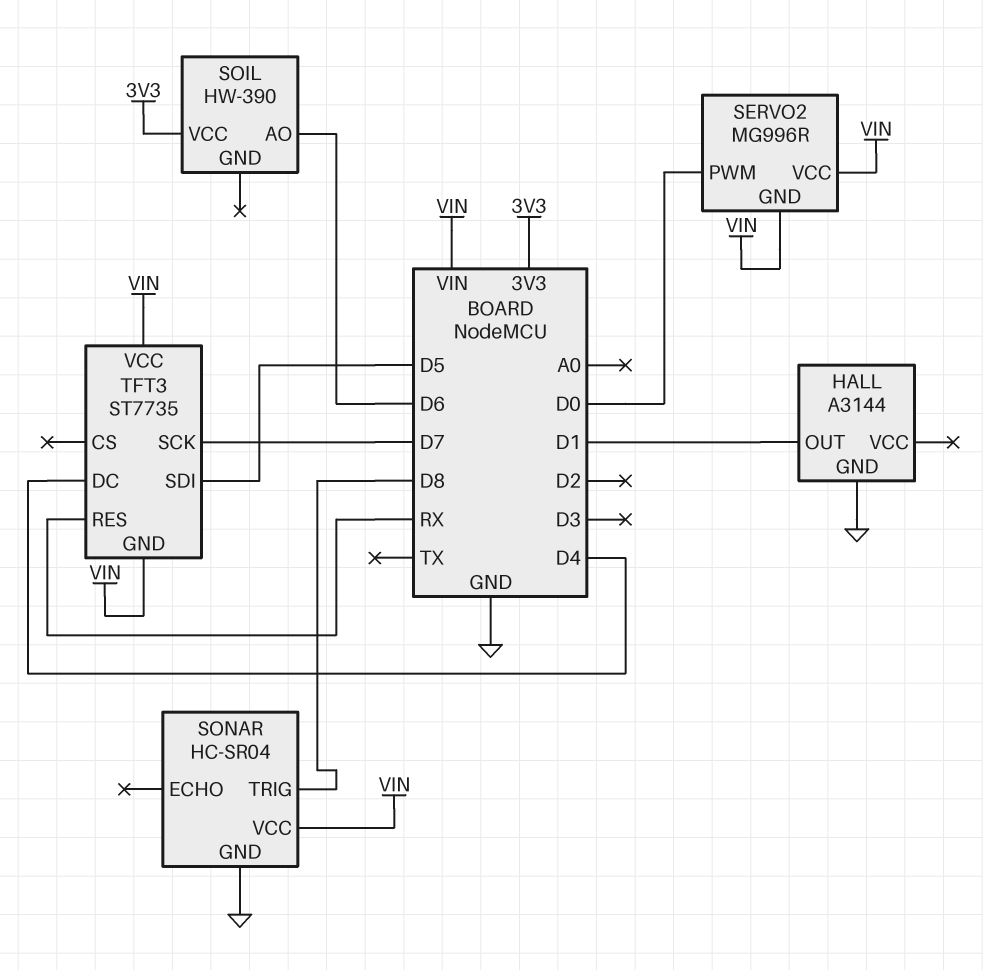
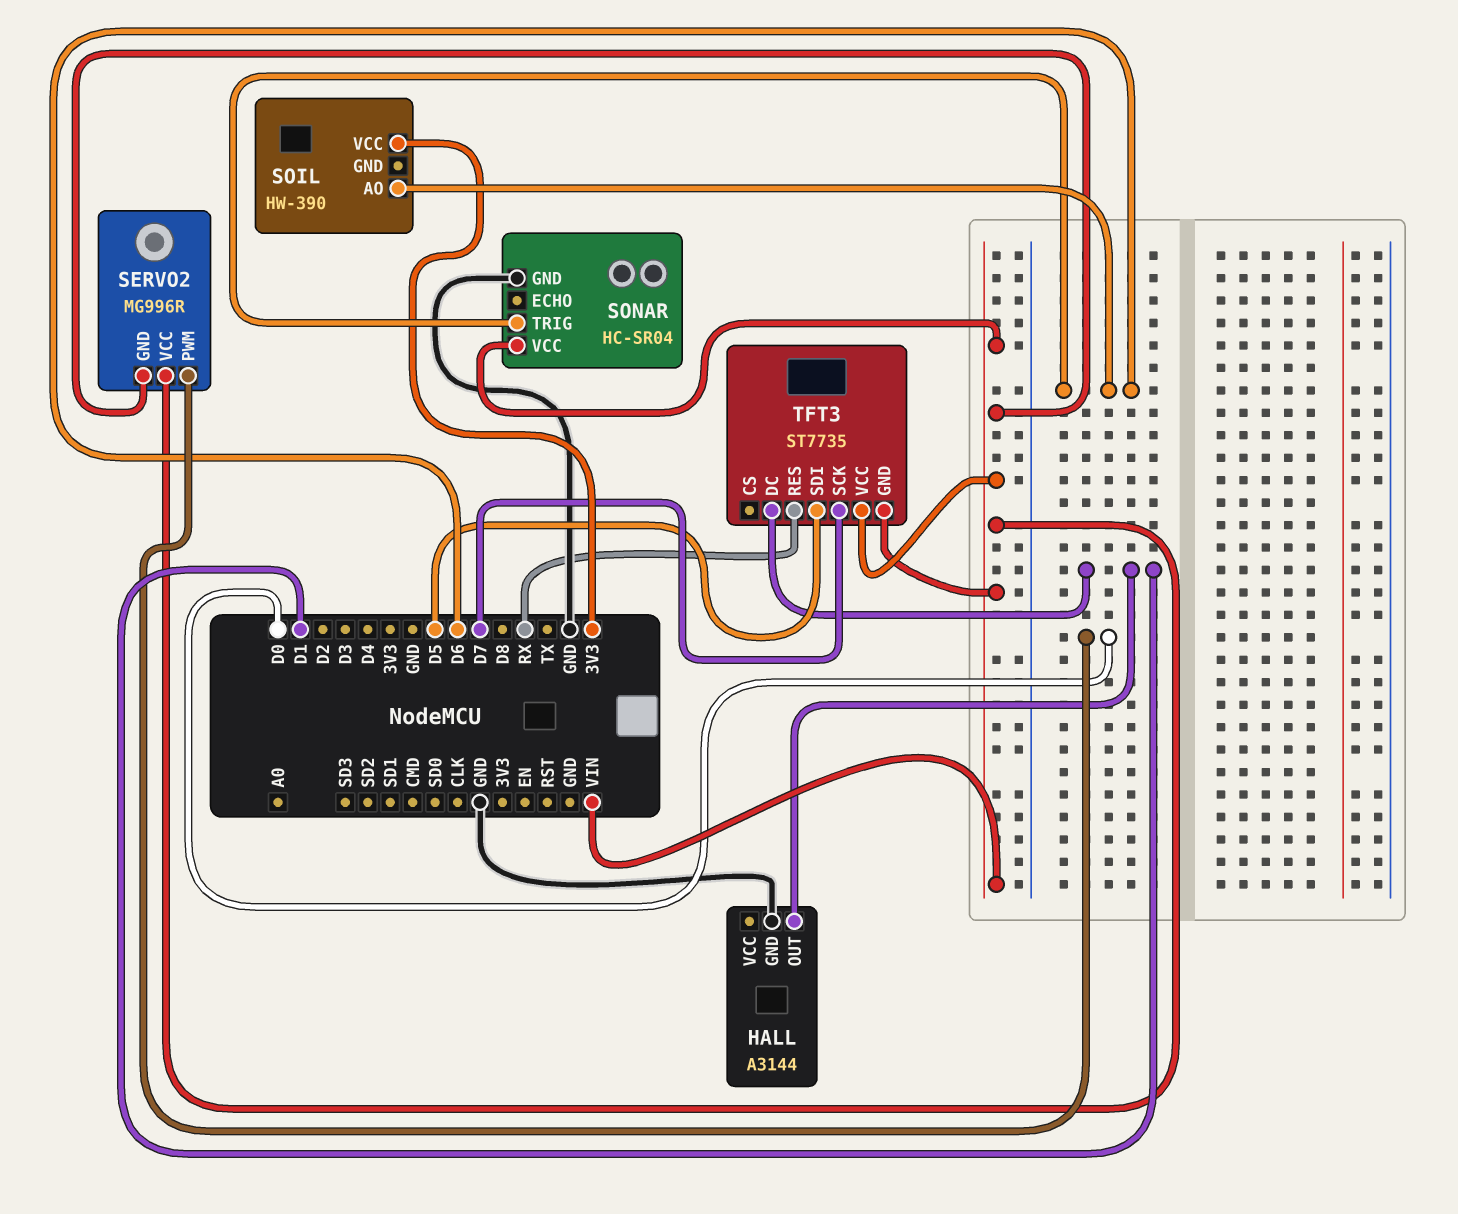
SONAR pin TRIG: D8 -> D6
TFT3 pin DC: D4 -> D1

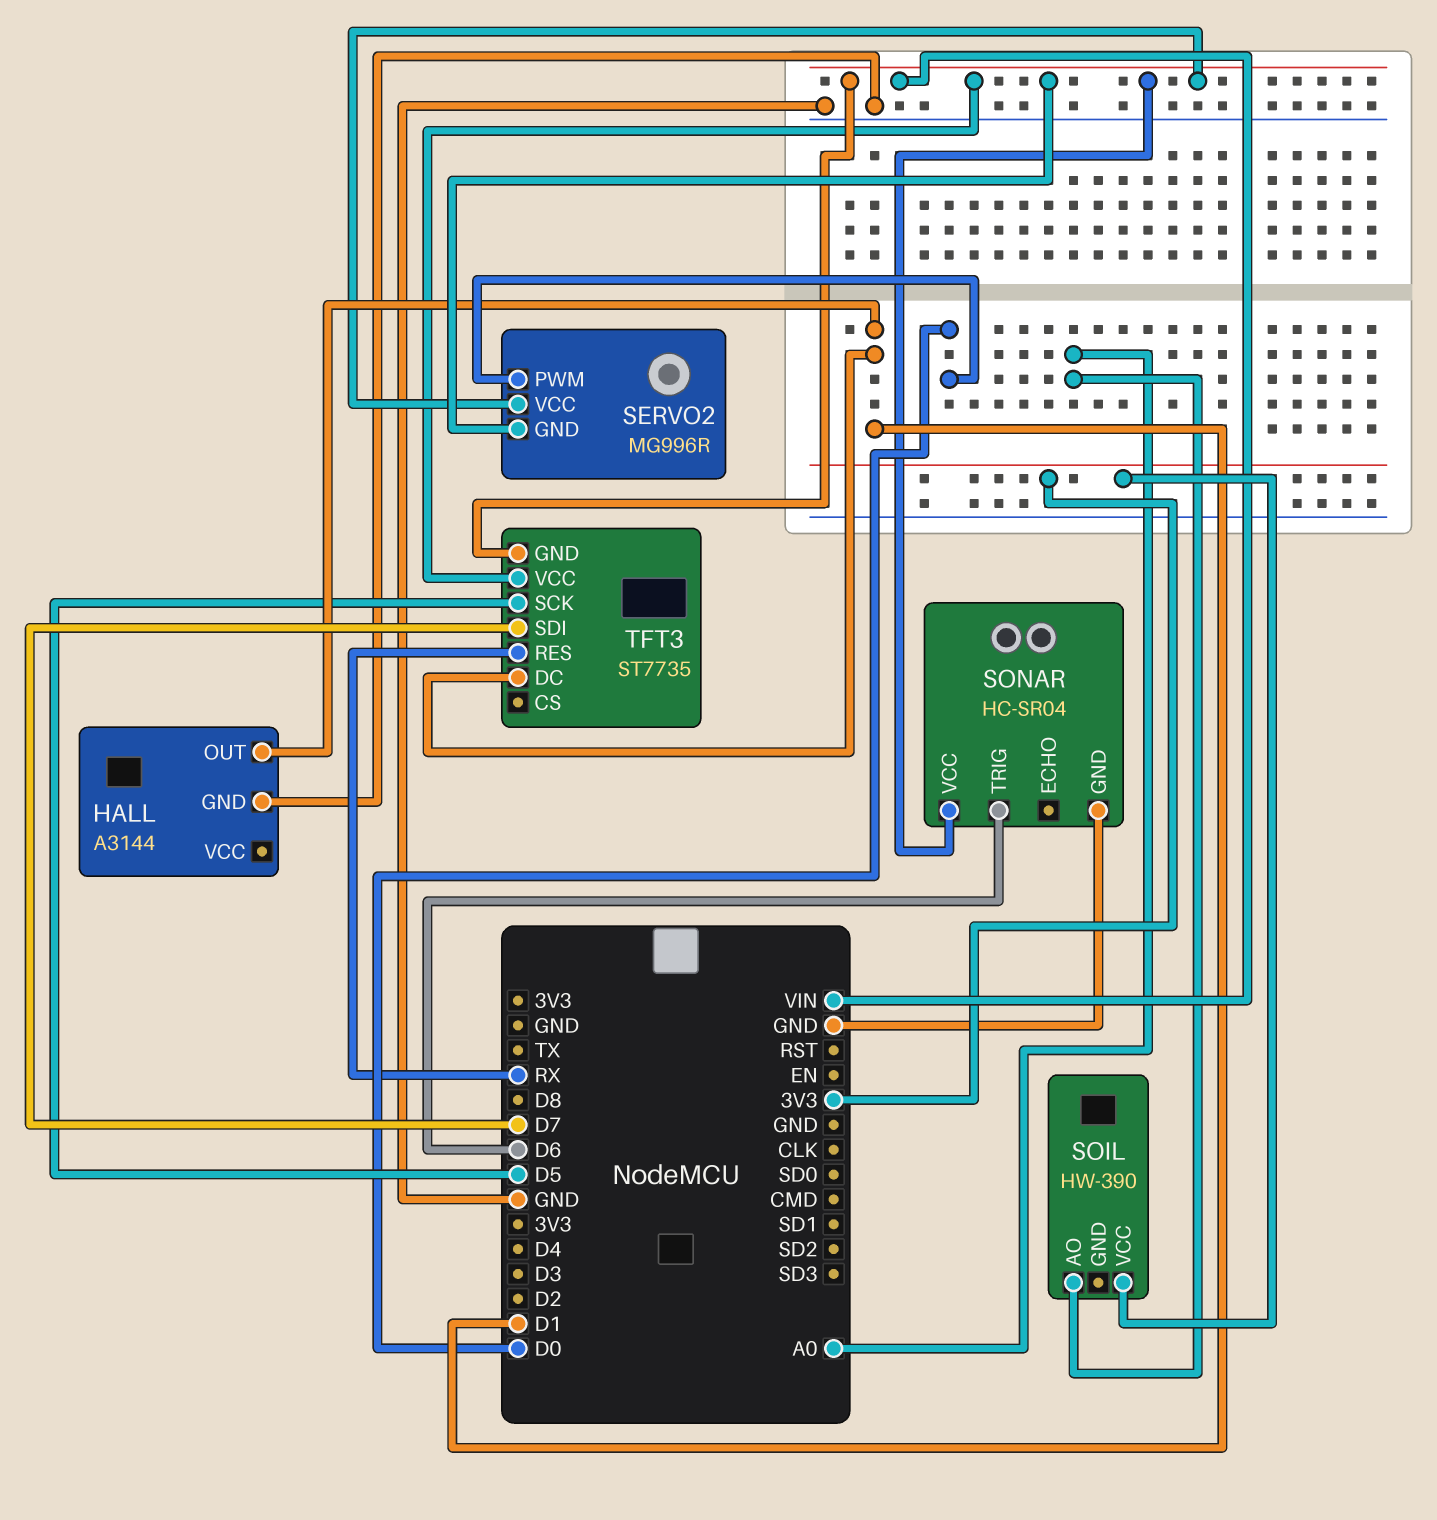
SOIL pin AO: D6 -> A0
TFT3 pin SCK: D7 -> D5
TFT3 pin SDI: D5 -> D7

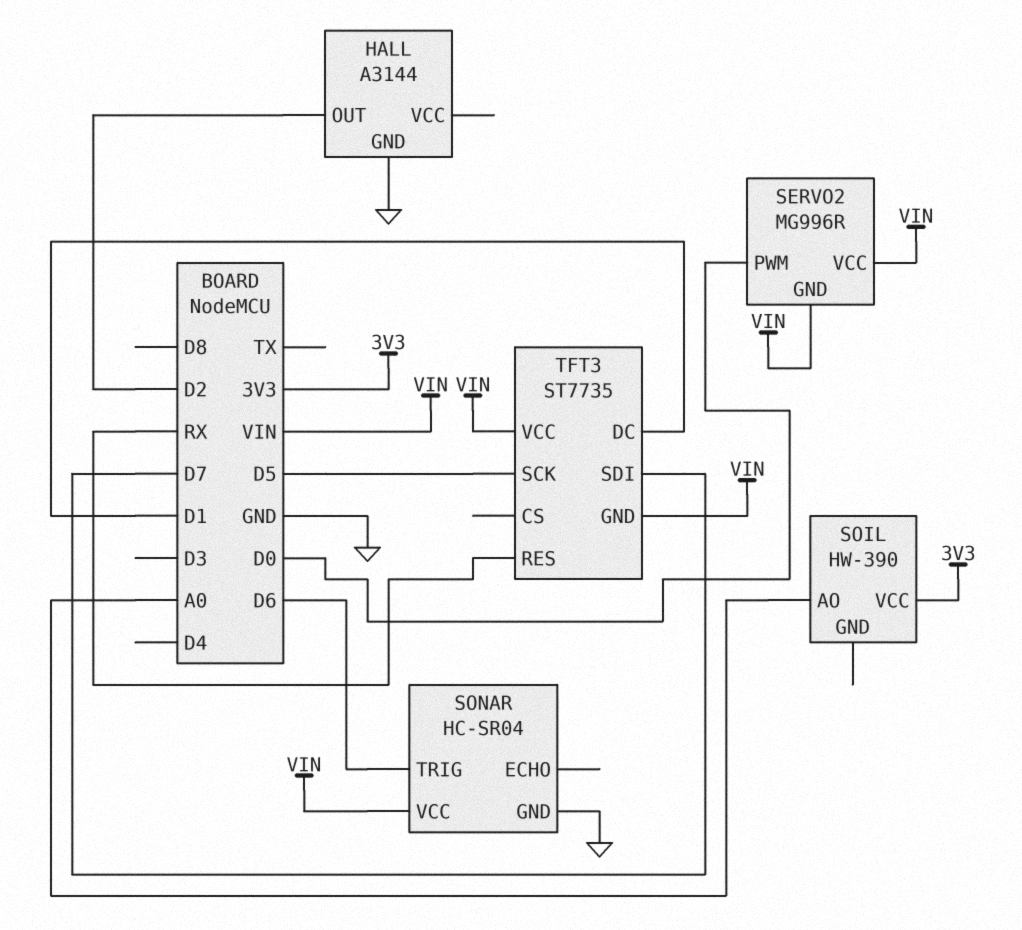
HALL pin OUT: D1 -> D2

